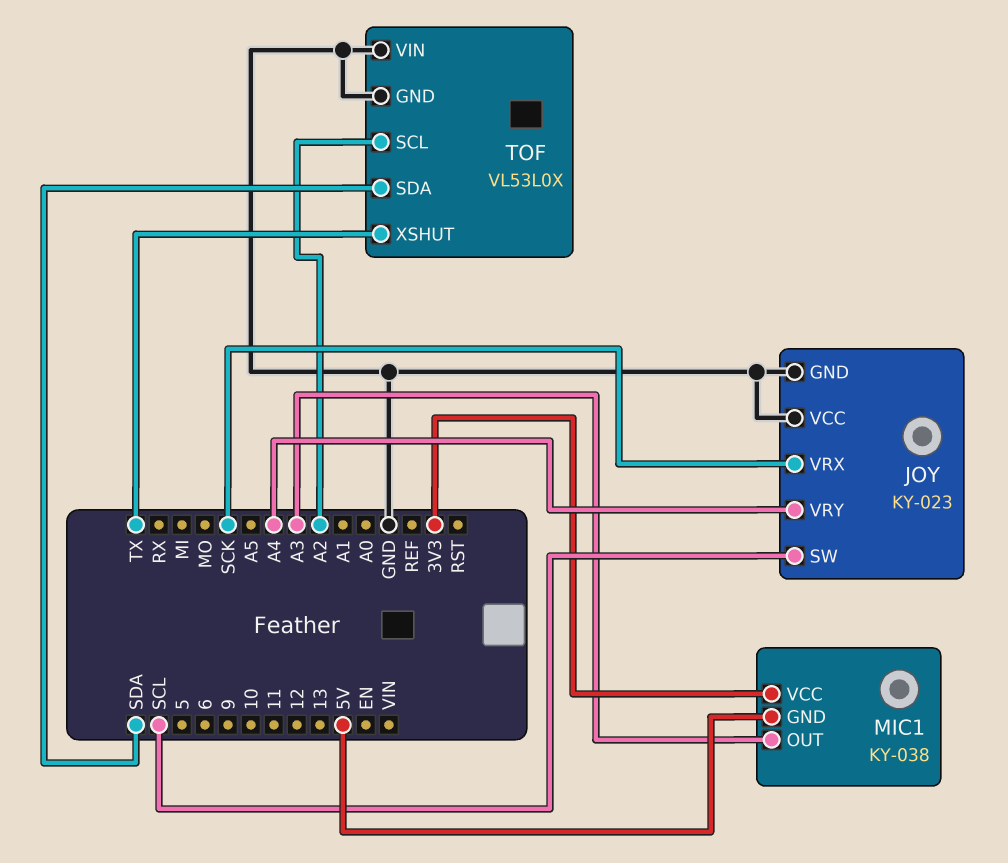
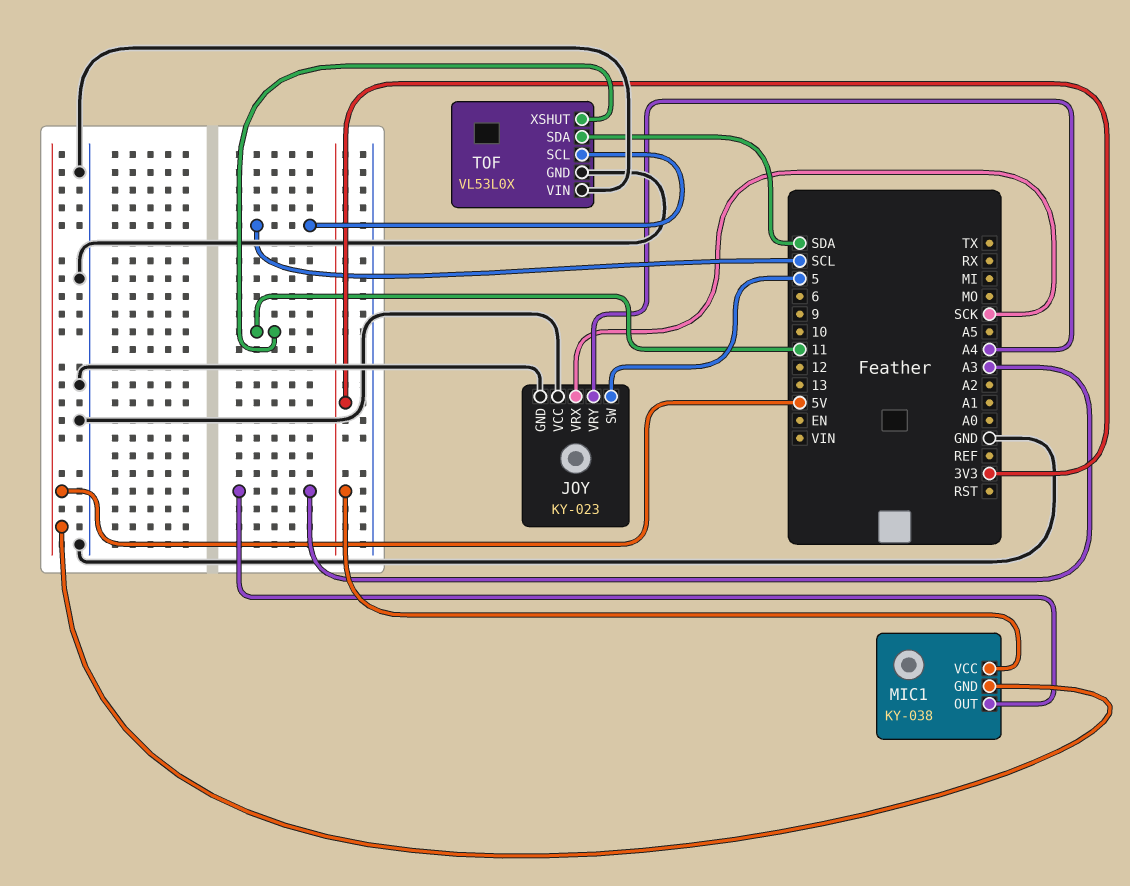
JOY pin SW: SCL -> 5
TOF pin SCL: A2 -> SCL
TOF pin XSHUT: TX -> 11

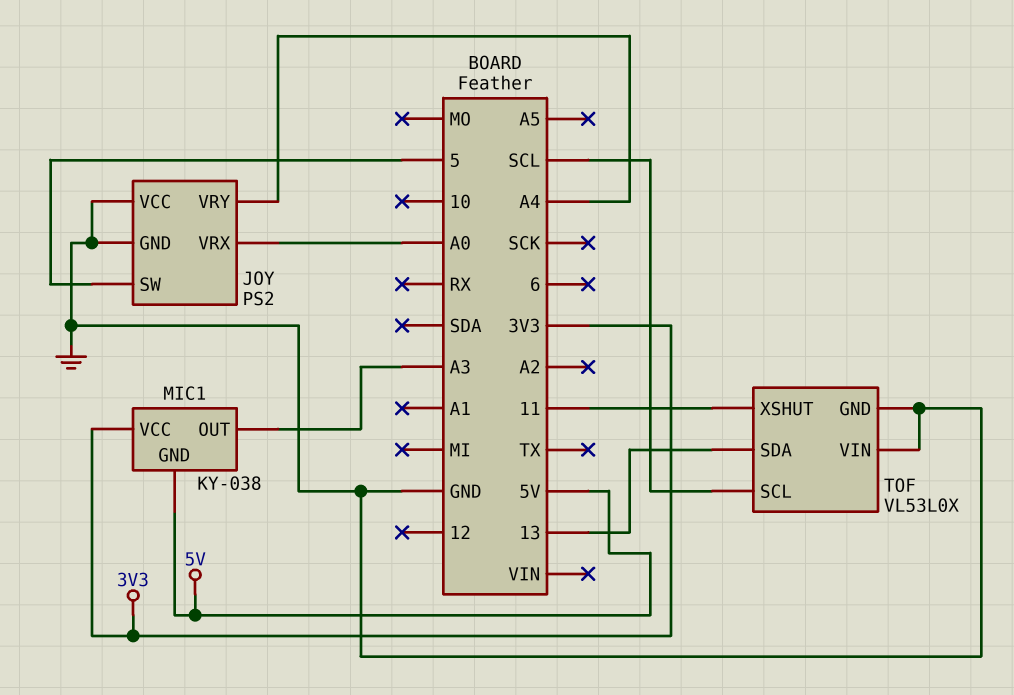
JOY: KY-023 -> PS2
JOY pin VRX: SCK -> A0
TOF pin SDA: SDA -> 13

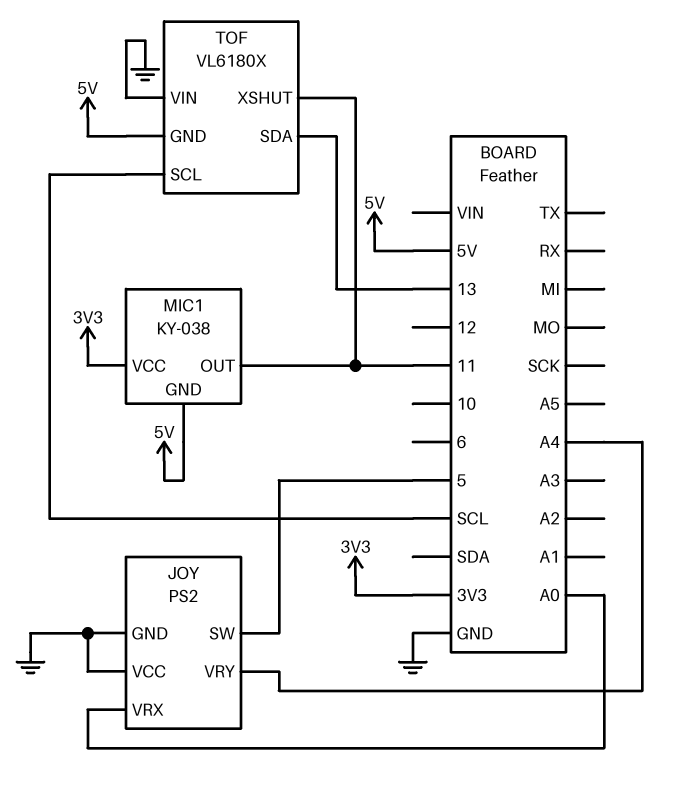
MIC1 pin OUT: A3 -> 11
TOF: VL53L0X -> VL6180X
TOF pin GND: GND -> 5V

